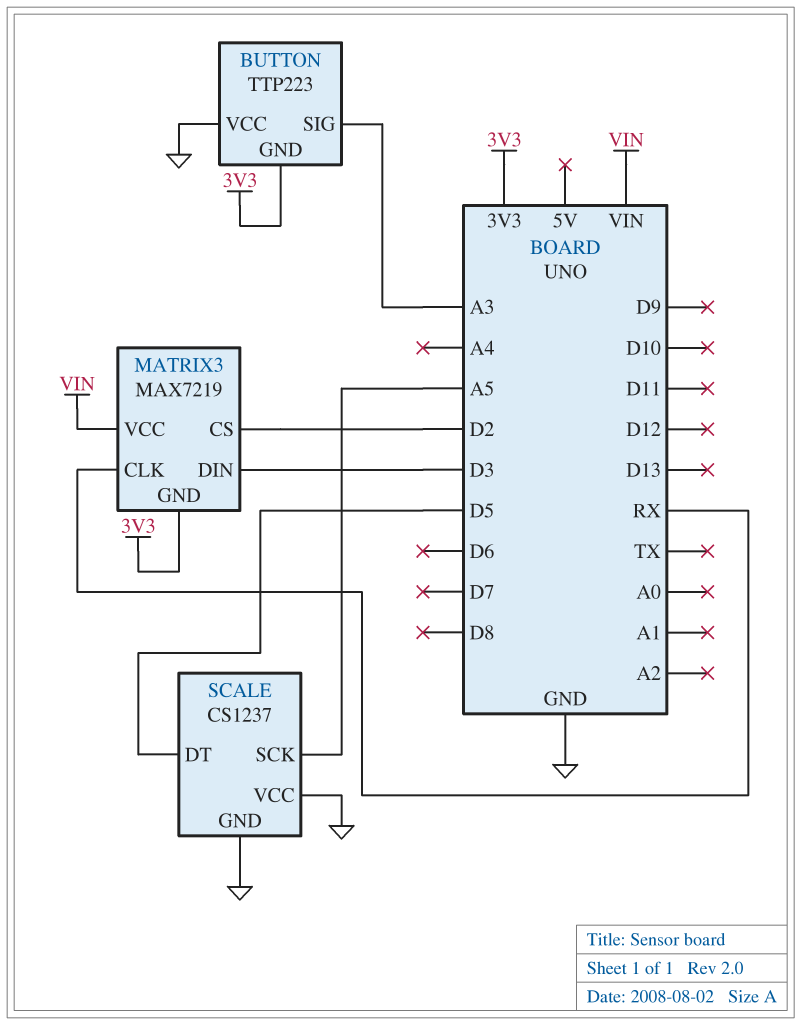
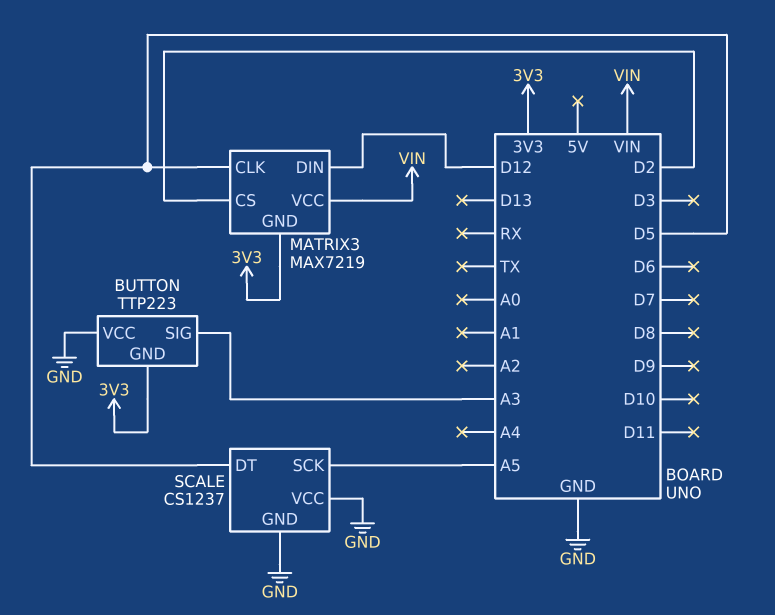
MATRIX3 pin CLK: RX -> D5
MATRIX3 pin DIN: D3 -> D12

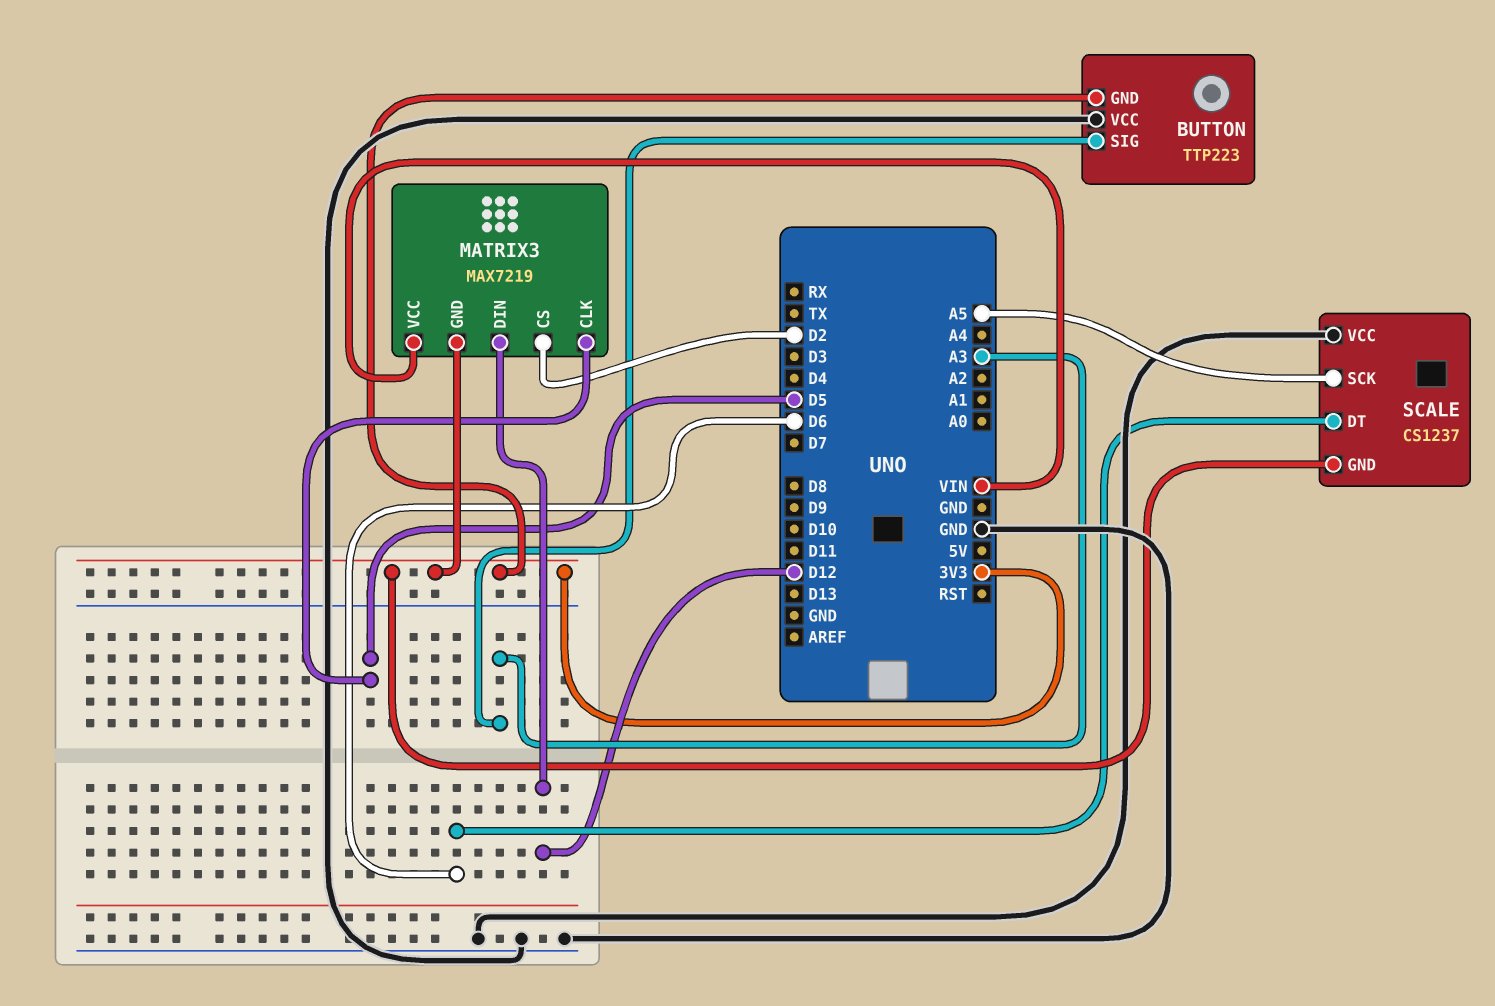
SCALE pin DT: D5 -> D6
SCALE pin GND: GND -> 3V3

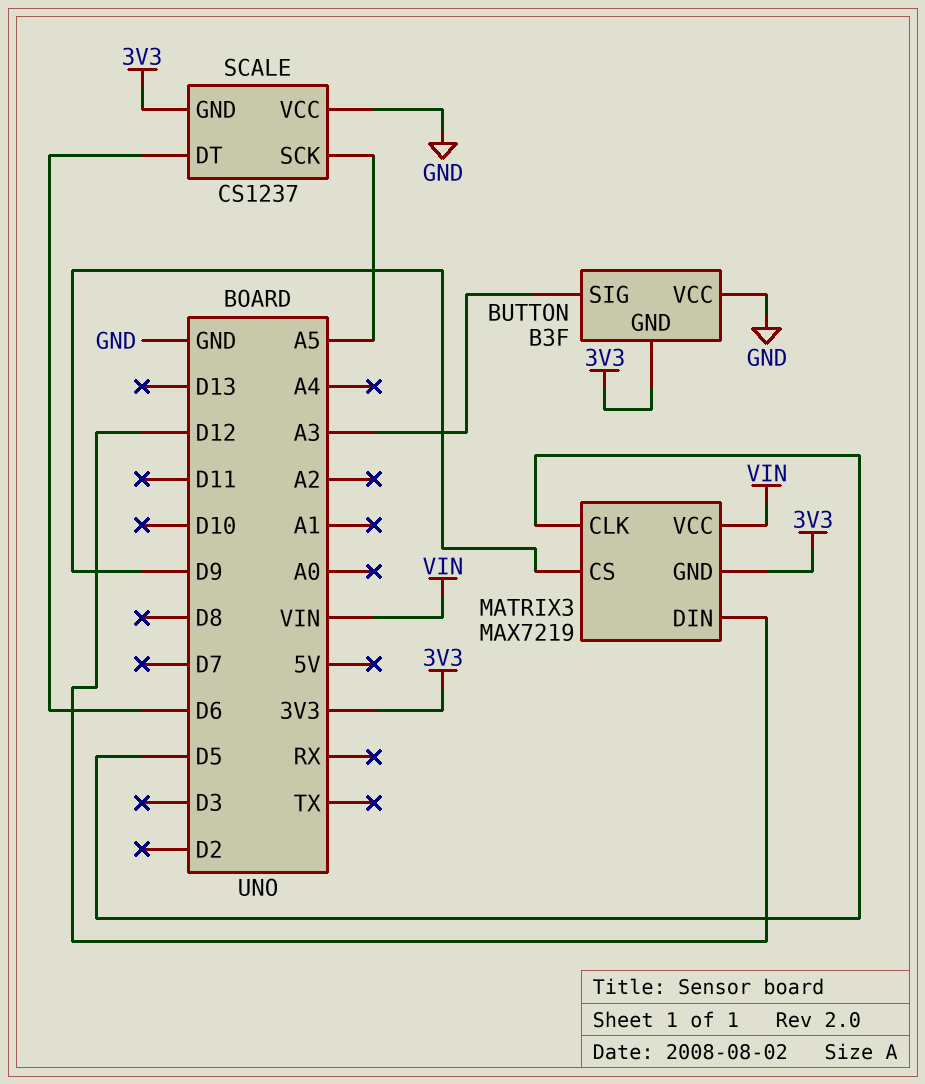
BUTTON: TTP223 -> B3F
MATRIX3 pin CS: D2 -> D9

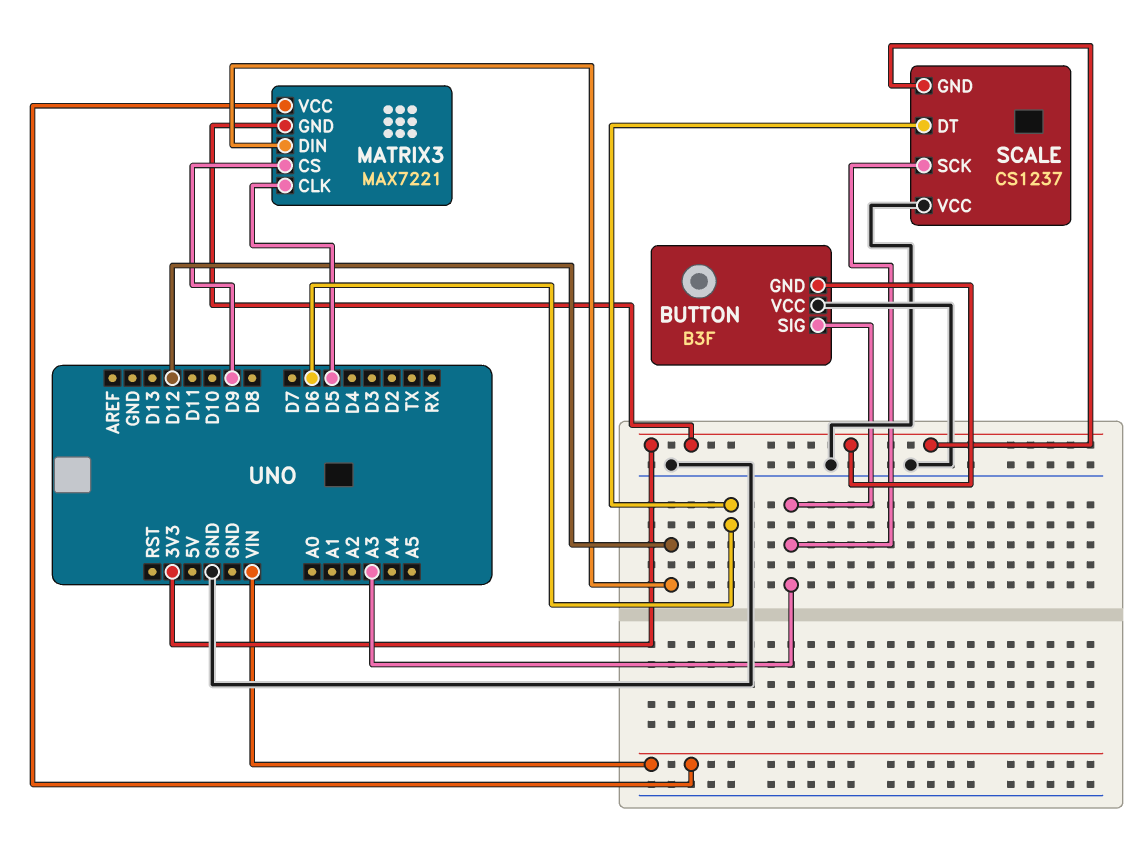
MATRIX3: MAX7219 -> MAX7221
SCALE pin SCK: A5 -> A3

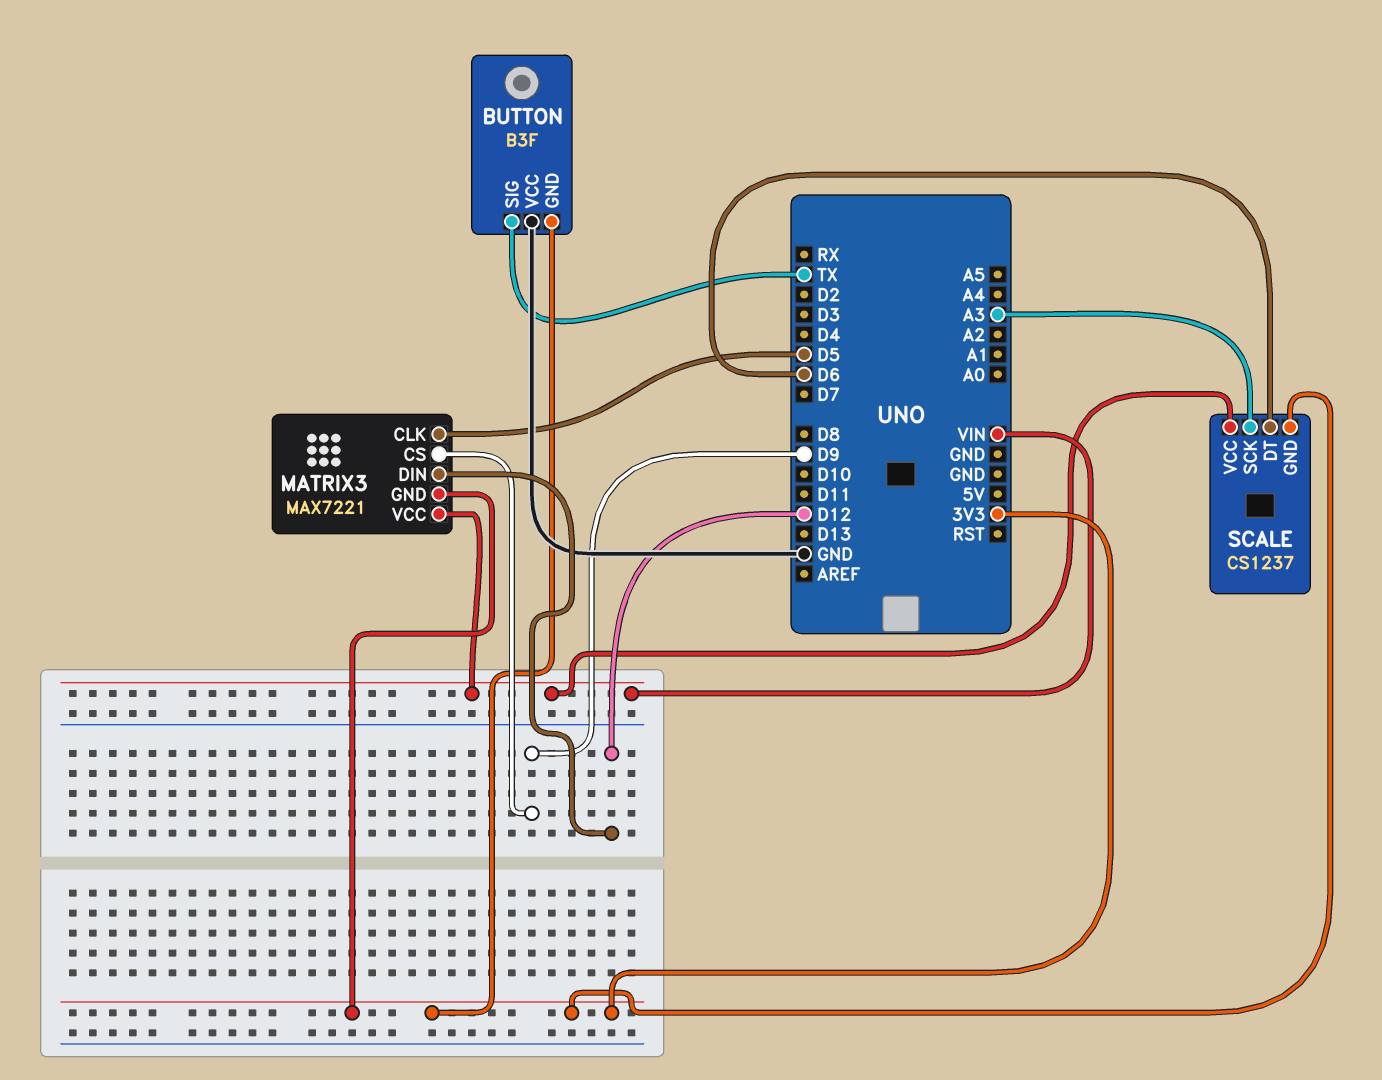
BUTTON pin SIG: A3 -> TX
SCALE pin VCC: GND -> VIN

